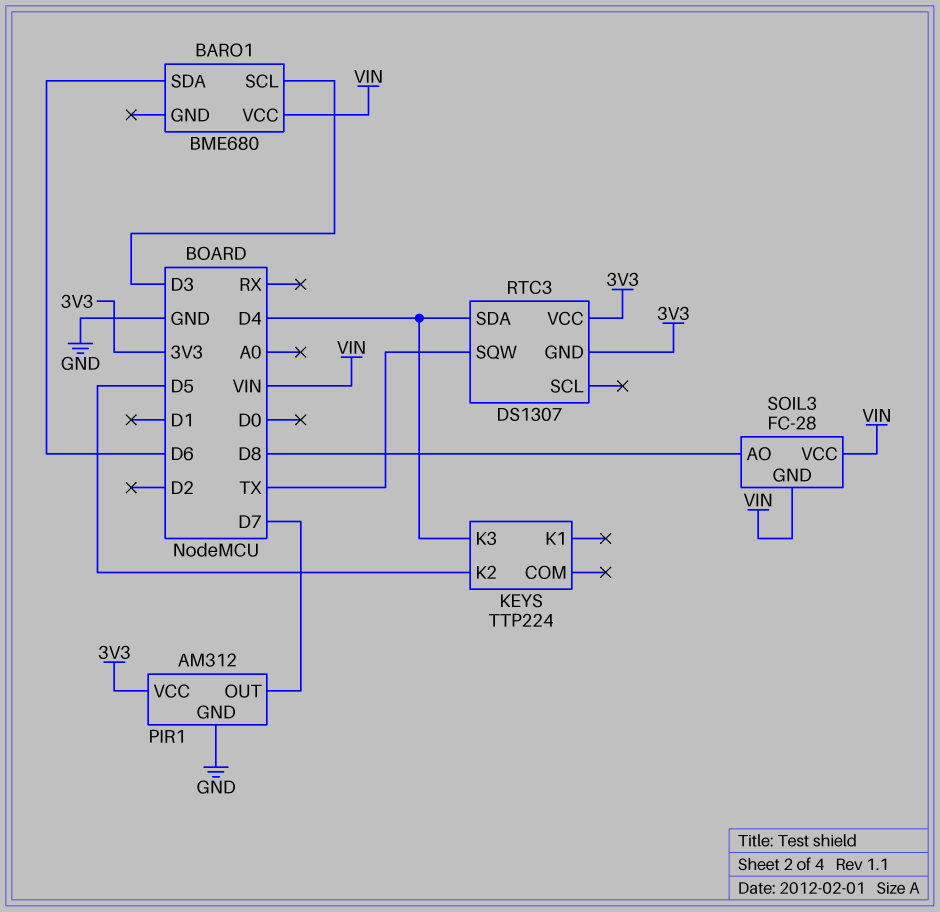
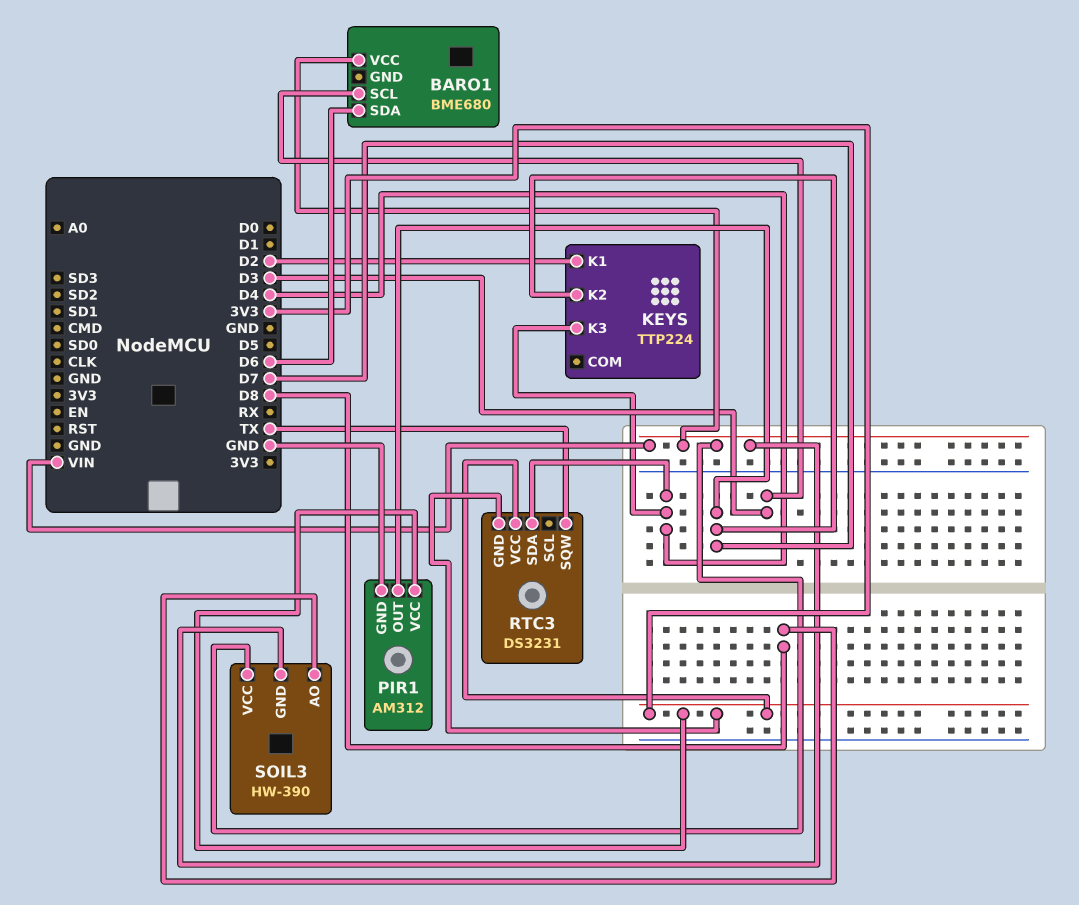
KEYS pin K1: none -> D2
KEYS pin K2: D5 -> D7
RTC3: DS1307 -> DS3231
SOIL3: FC-28 -> HW-390

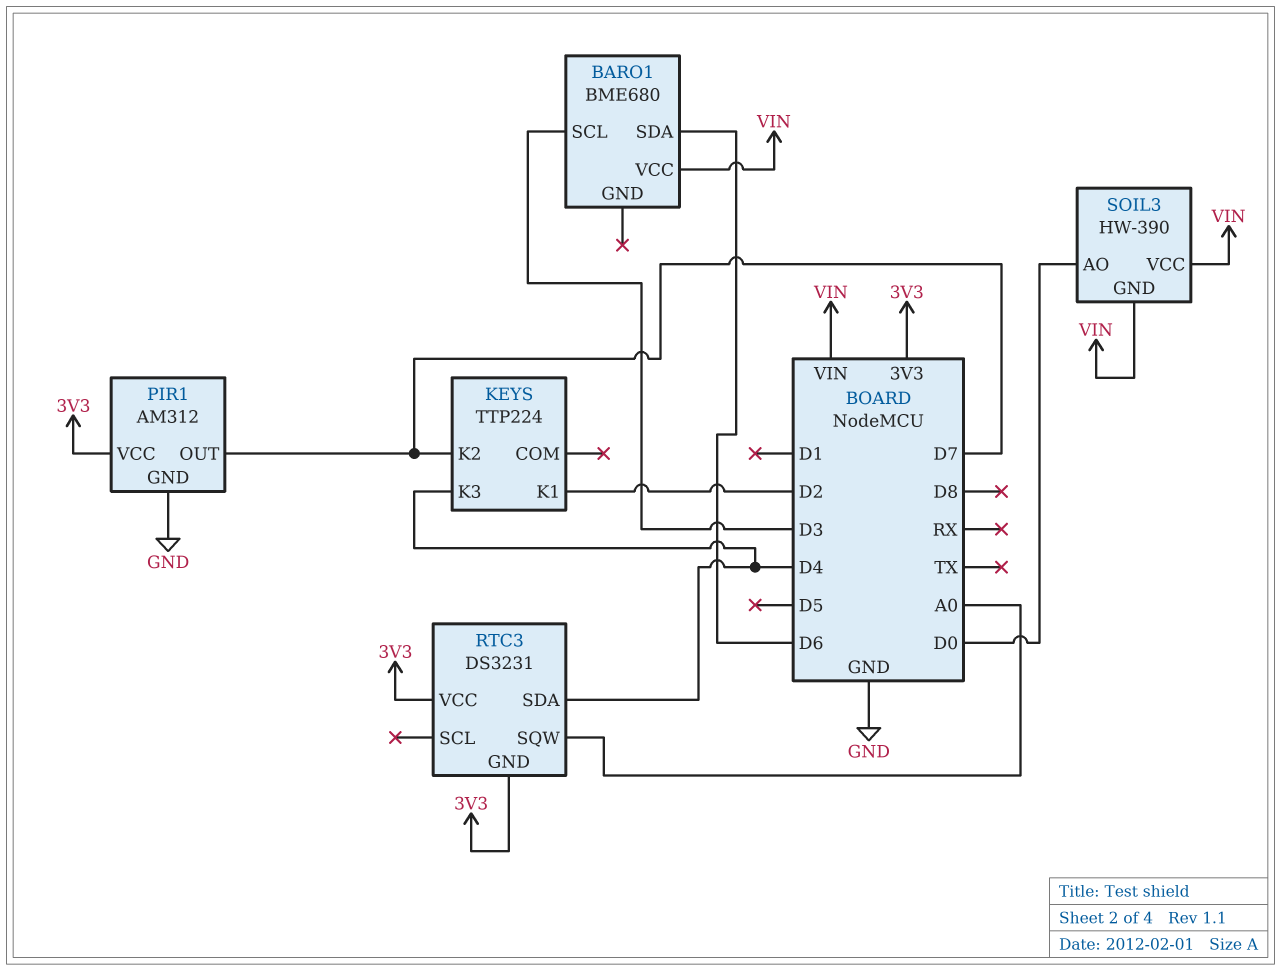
RTC3 pin SQW: TX -> A0
SOIL3 pin AO: D8 -> D0

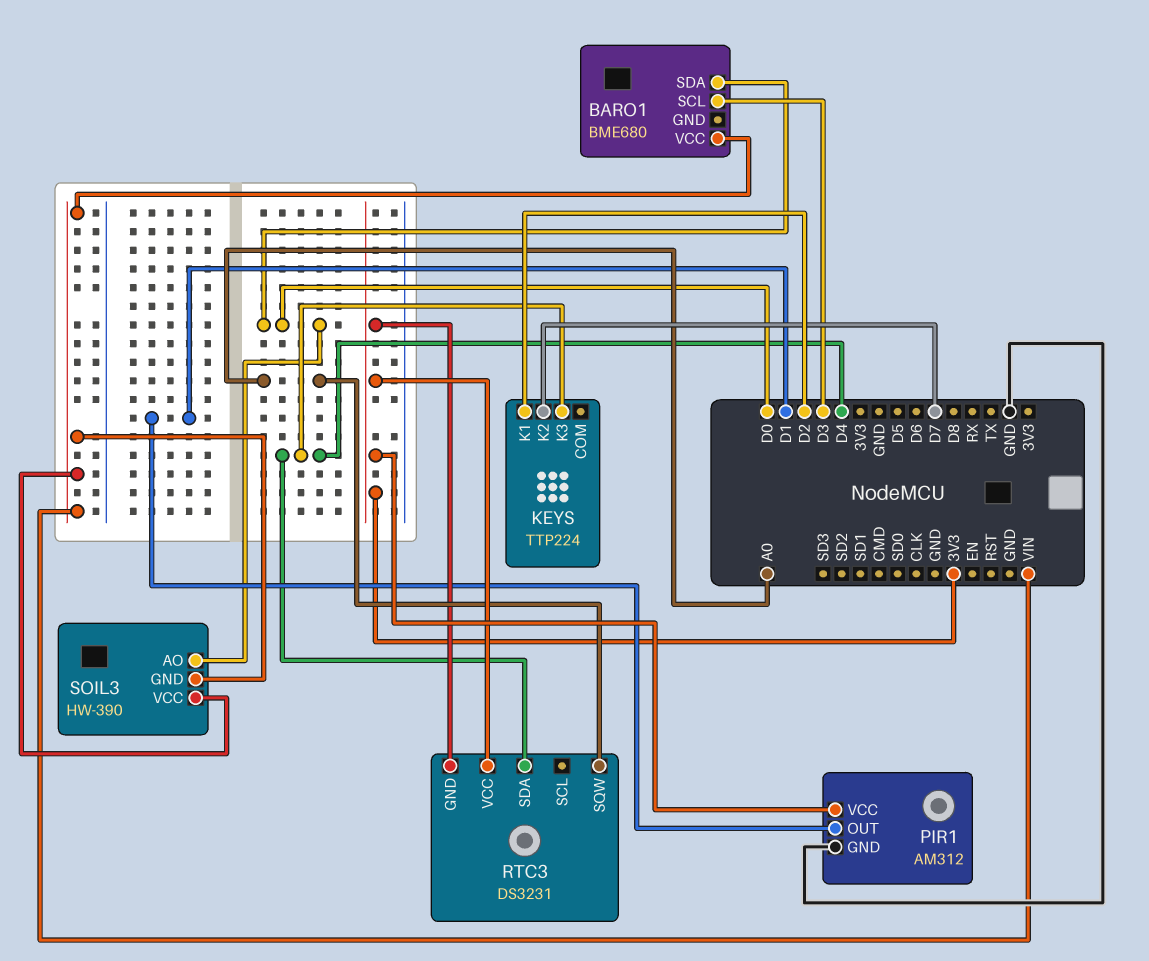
BARO1 pin SDA: D6 -> D0
PIR1 pin OUT: D7 -> D1

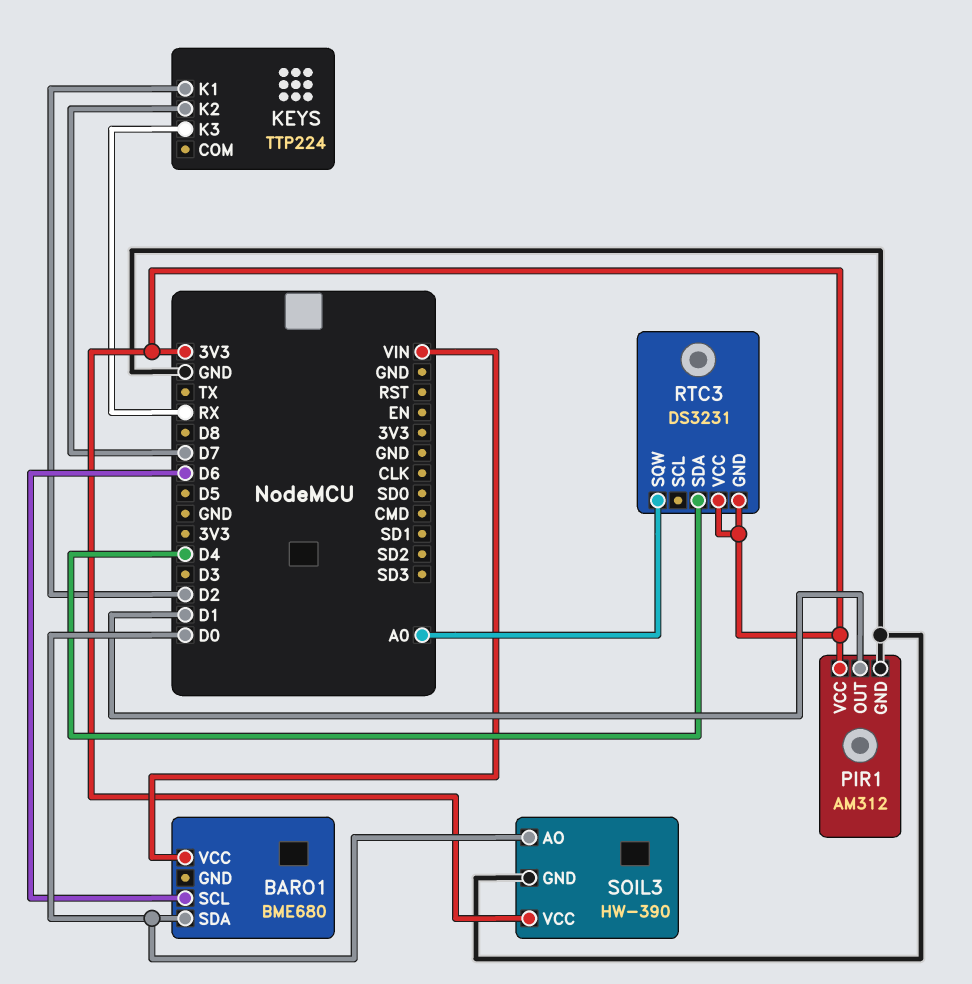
BARO1 pin SCL: D3 -> D6
KEYS pin K3: D4 -> RX
SOIL3 pin GND: VIN -> GND
SOIL3 pin VCC: VIN -> 3V3

